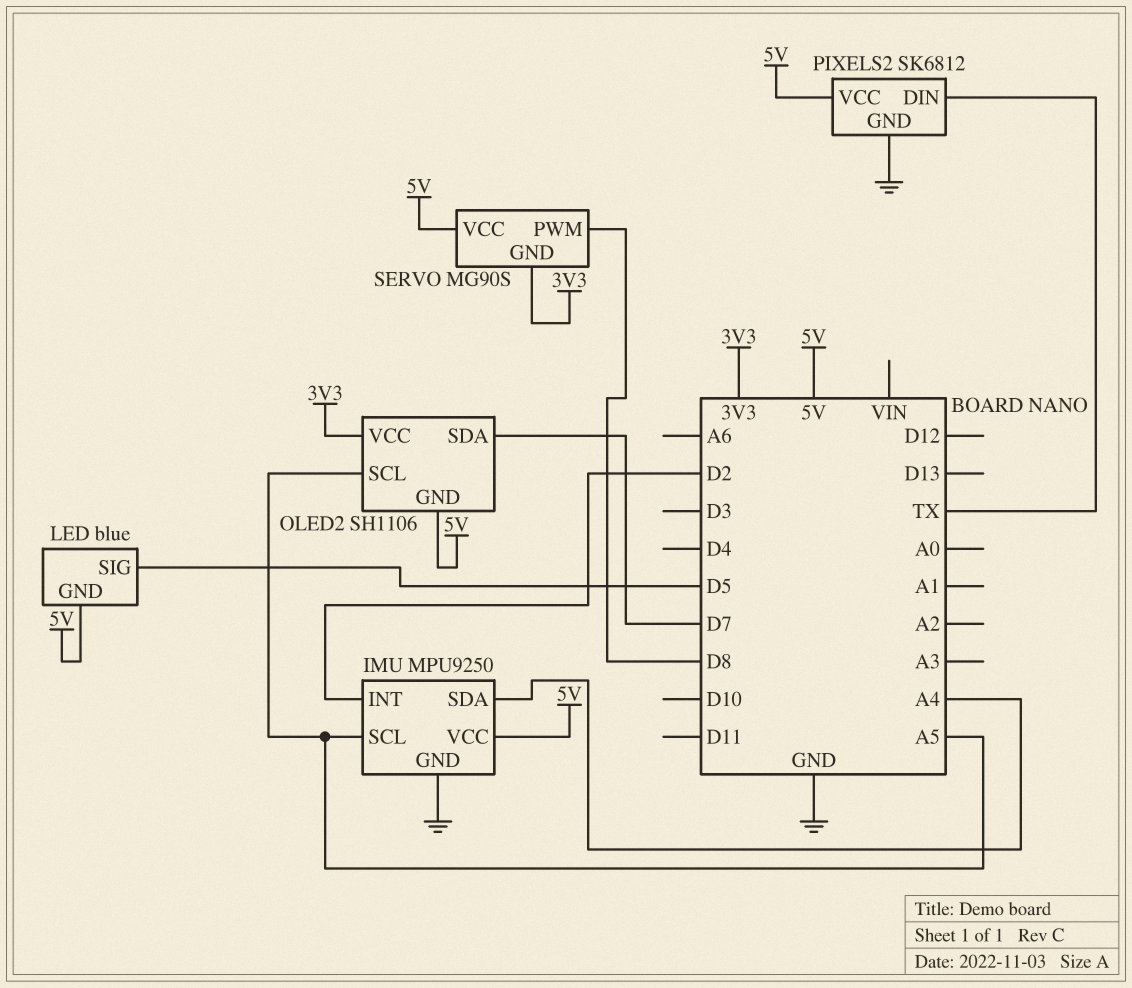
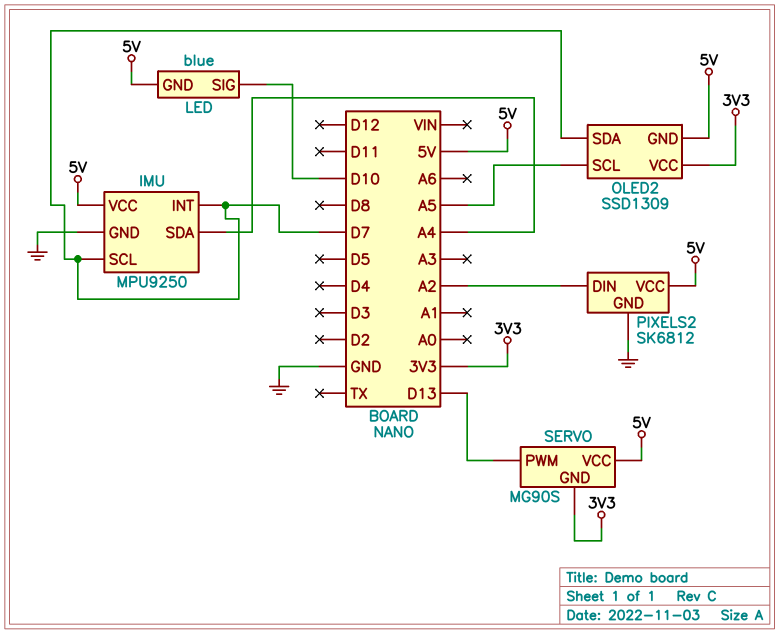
IMU pin INT: D2 -> D7
IMU pin SCL: A5 -> D7
LED pin SIG: D5 -> D10
OLED2: SH1106 -> SSD1309
PIXELS2 pin DIN: TX -> A2
SERVO pin PWM: D8 -> D13

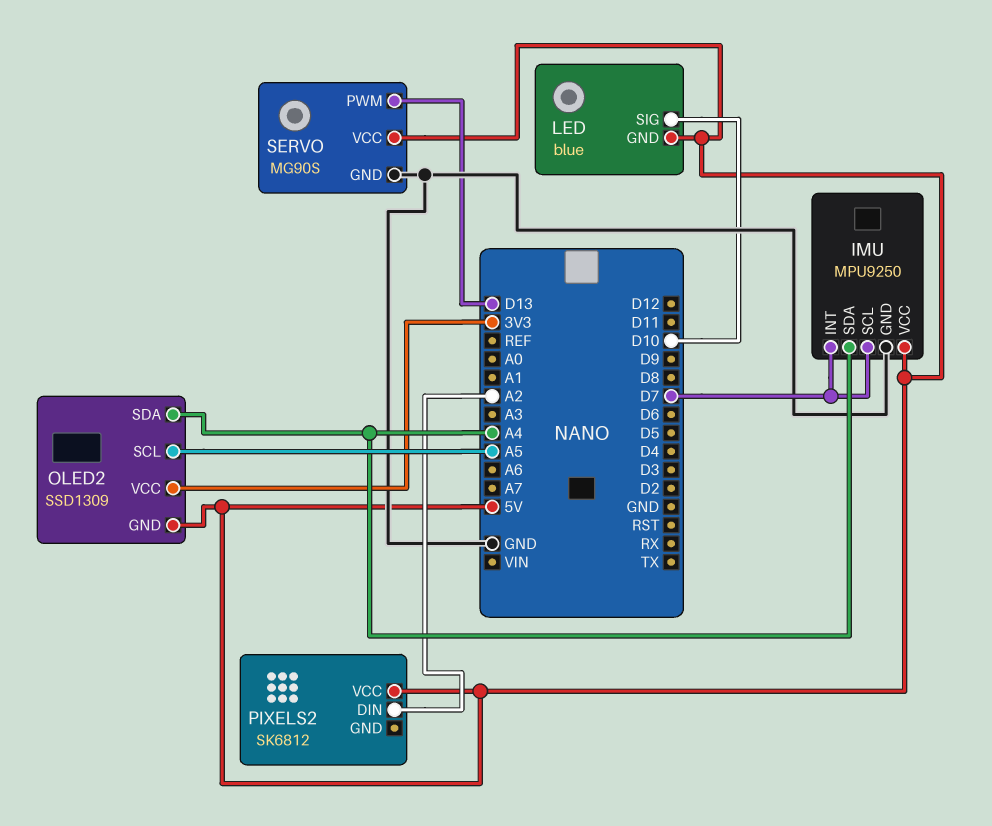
OLED2 pin SDA: D7 -> A4
PIXELS2 pin GND: GND -> none
SERVO pin GND: 3V3 -> GND

